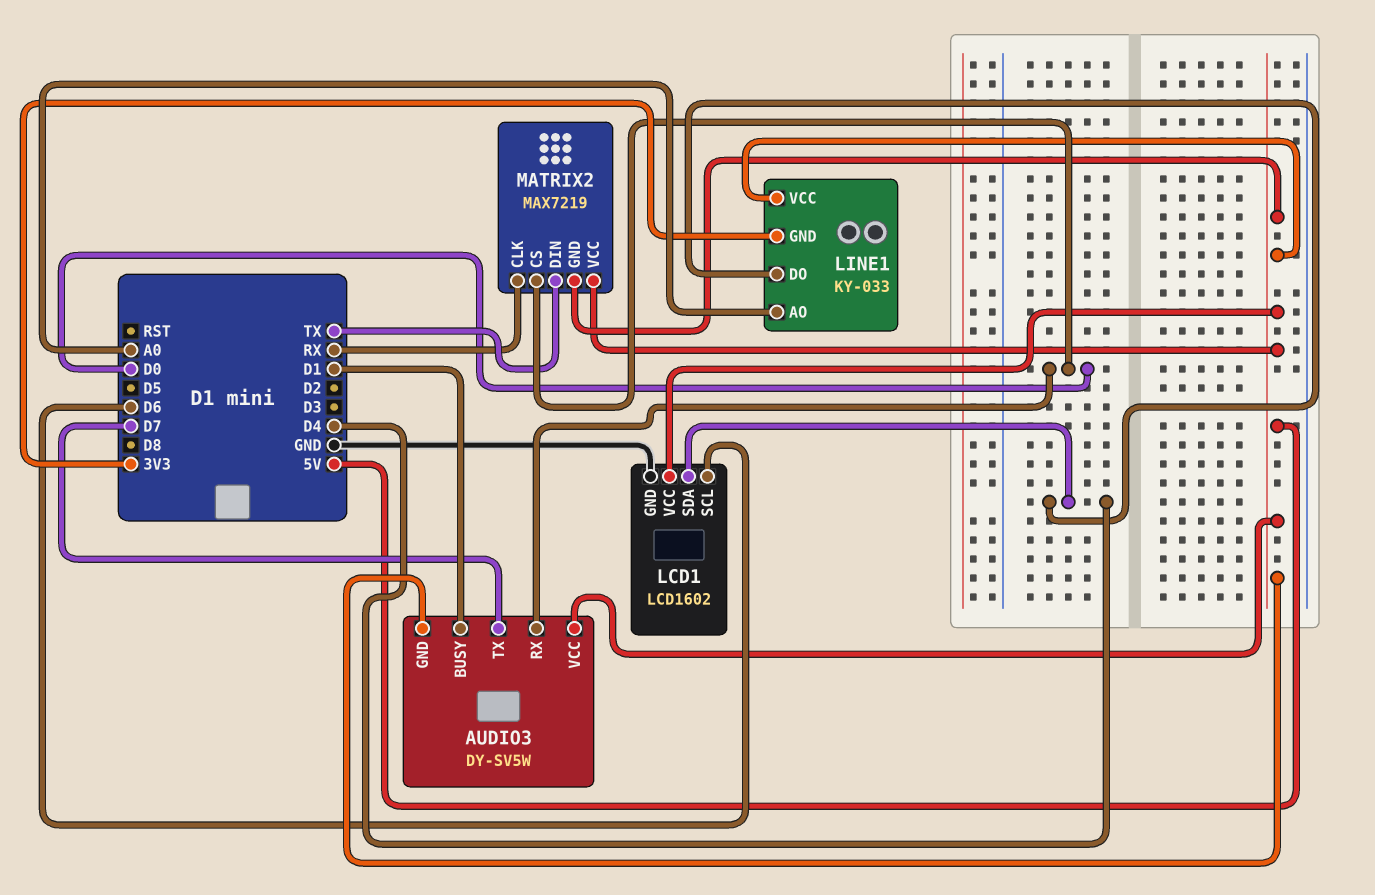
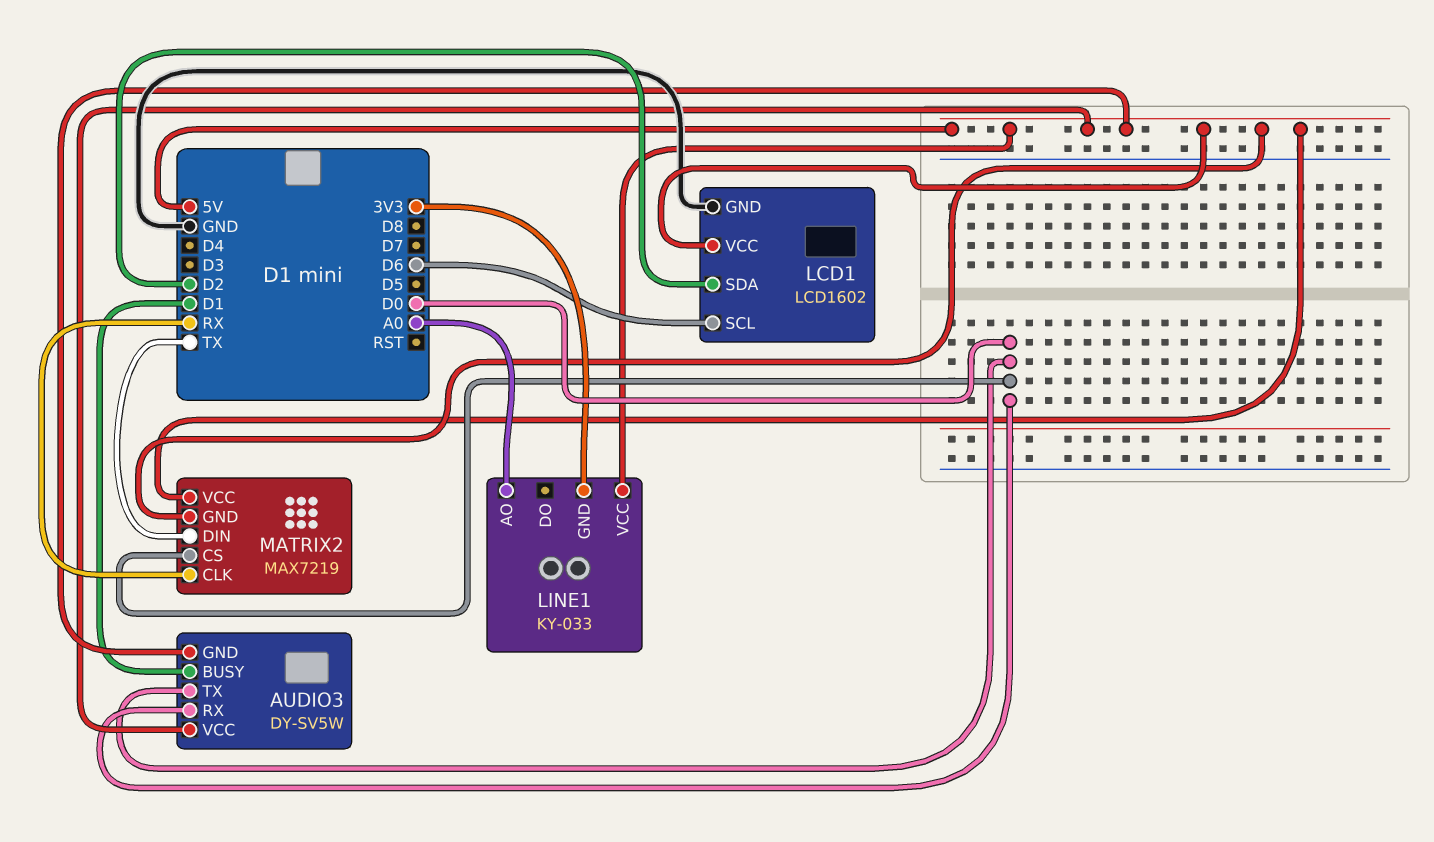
AUDIO3 pin TX: D7 -> D0
LCD1 pin SDA: D4 -> D2
LINE1 pin DO: D4 -> none

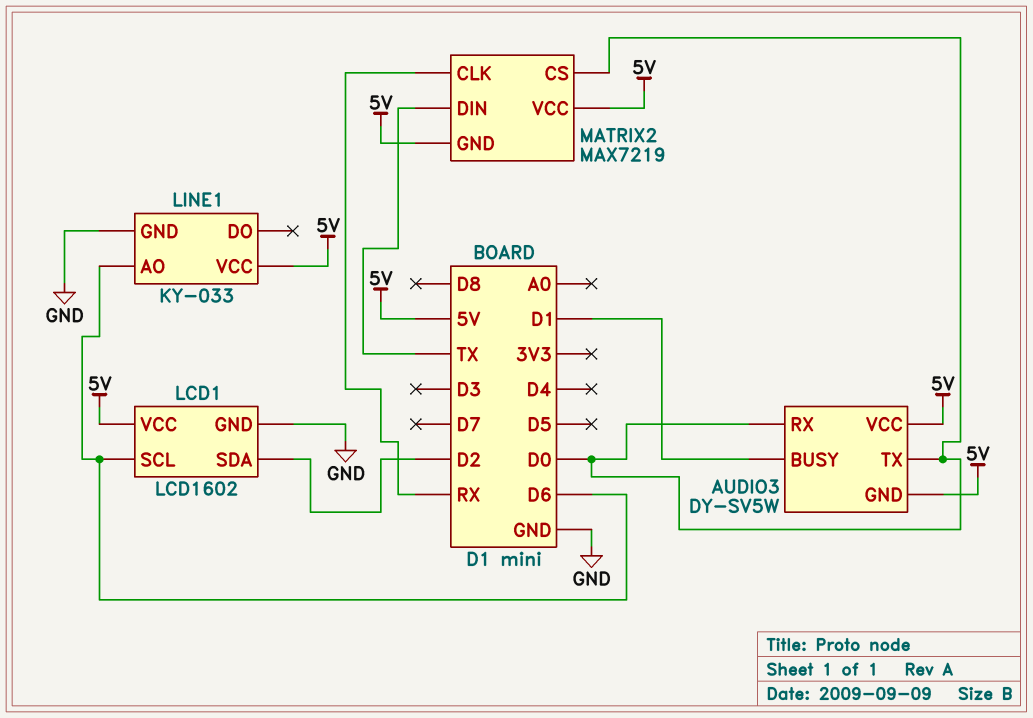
LINE1 pin AO: A0 -> D6
LINE1 pin GND: 3V3 -> GND

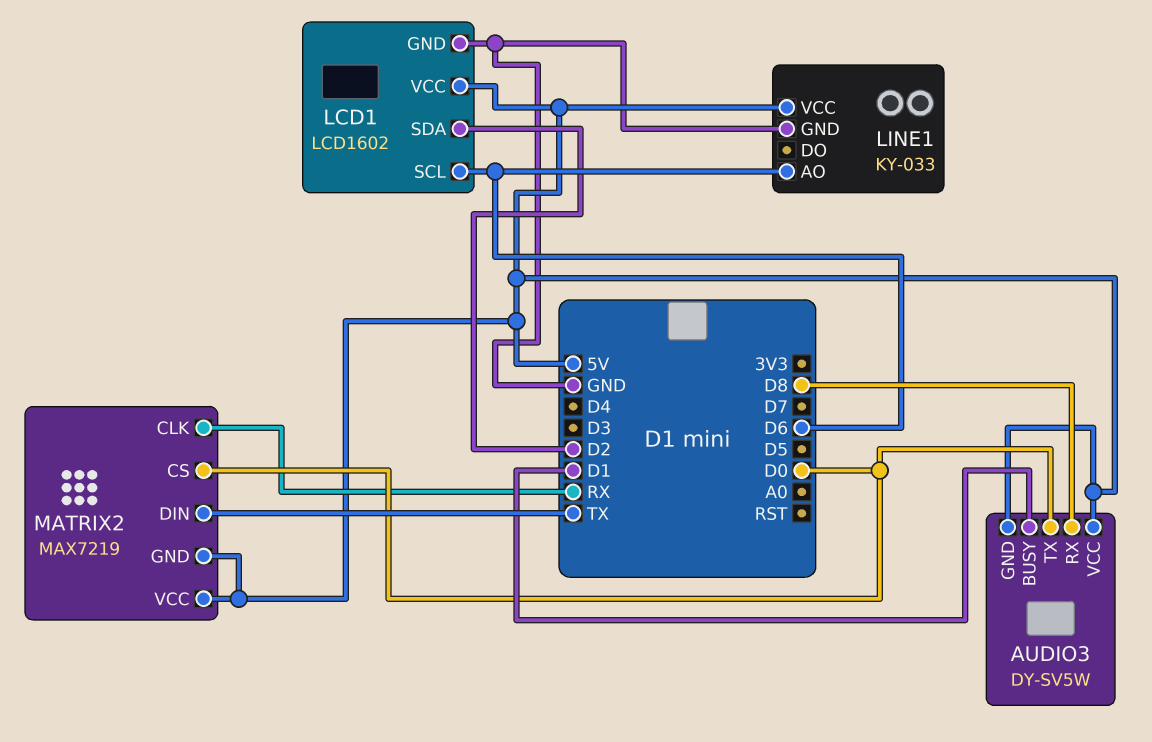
AUDIO3 pin RX: D0 -> D8

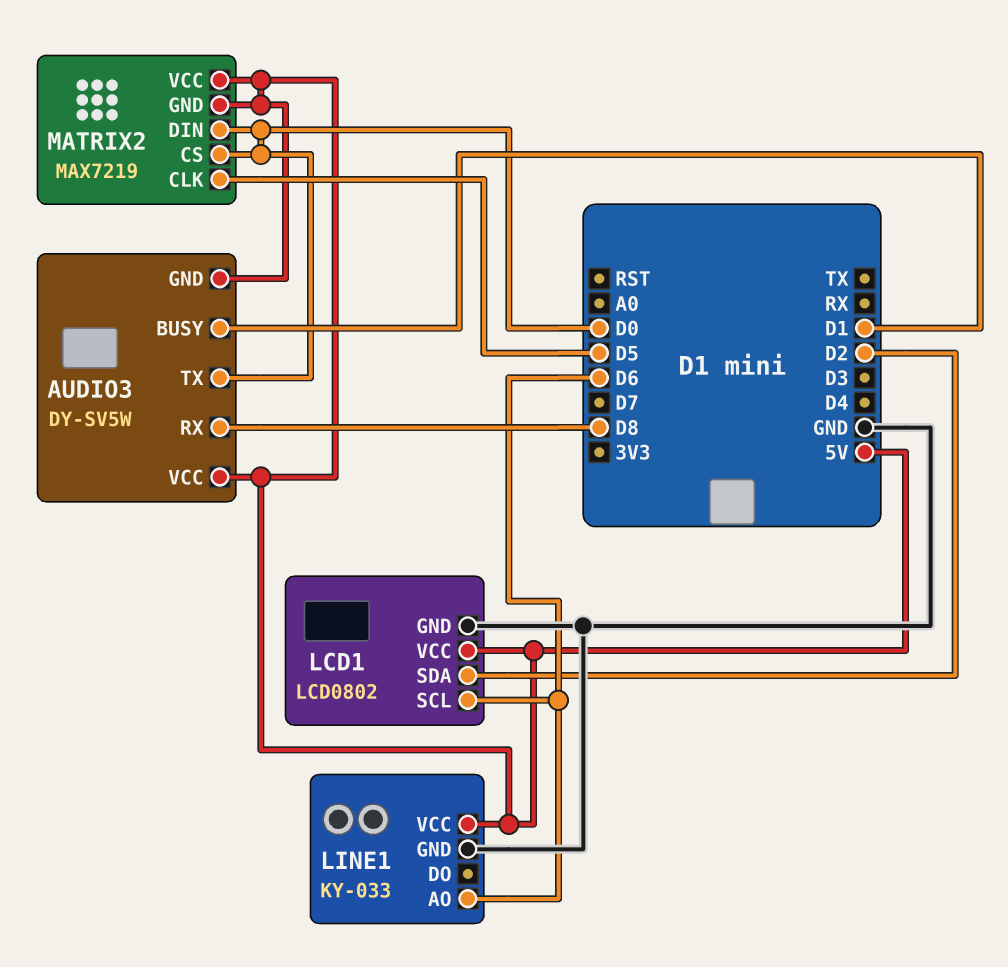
LCD1: LCD1602 -> LCD0802
MATRIX2 pin CLK: RX -> D5
MATRIX2 pin DIN: TX -> D0

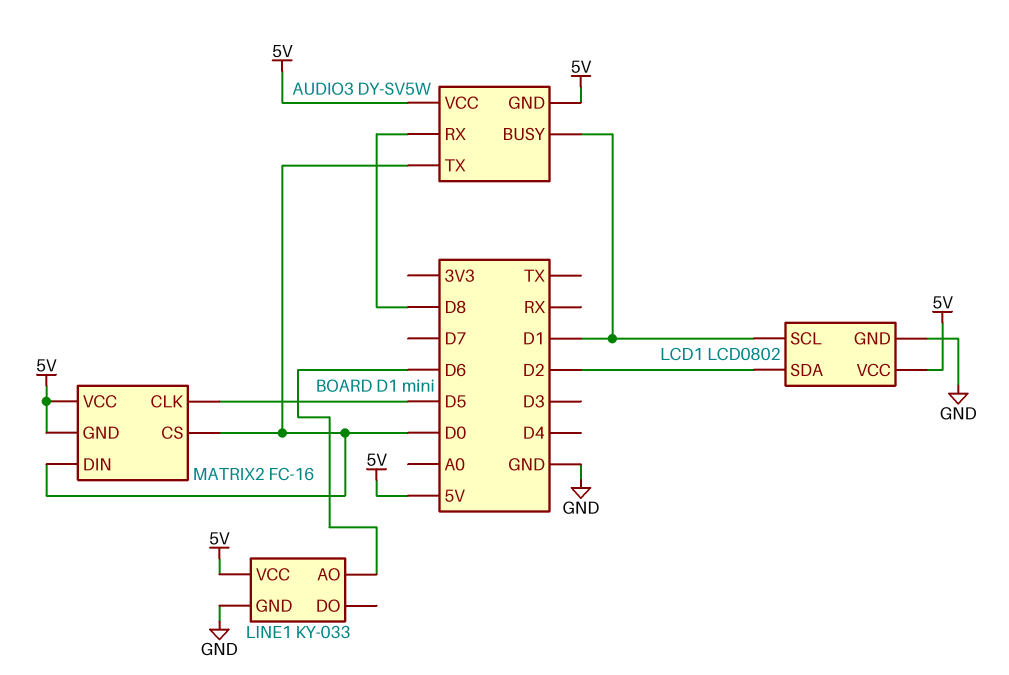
LCD1 pin SCL: D6 -> D1
MATRIX2: MAX7219 -> FC-16

